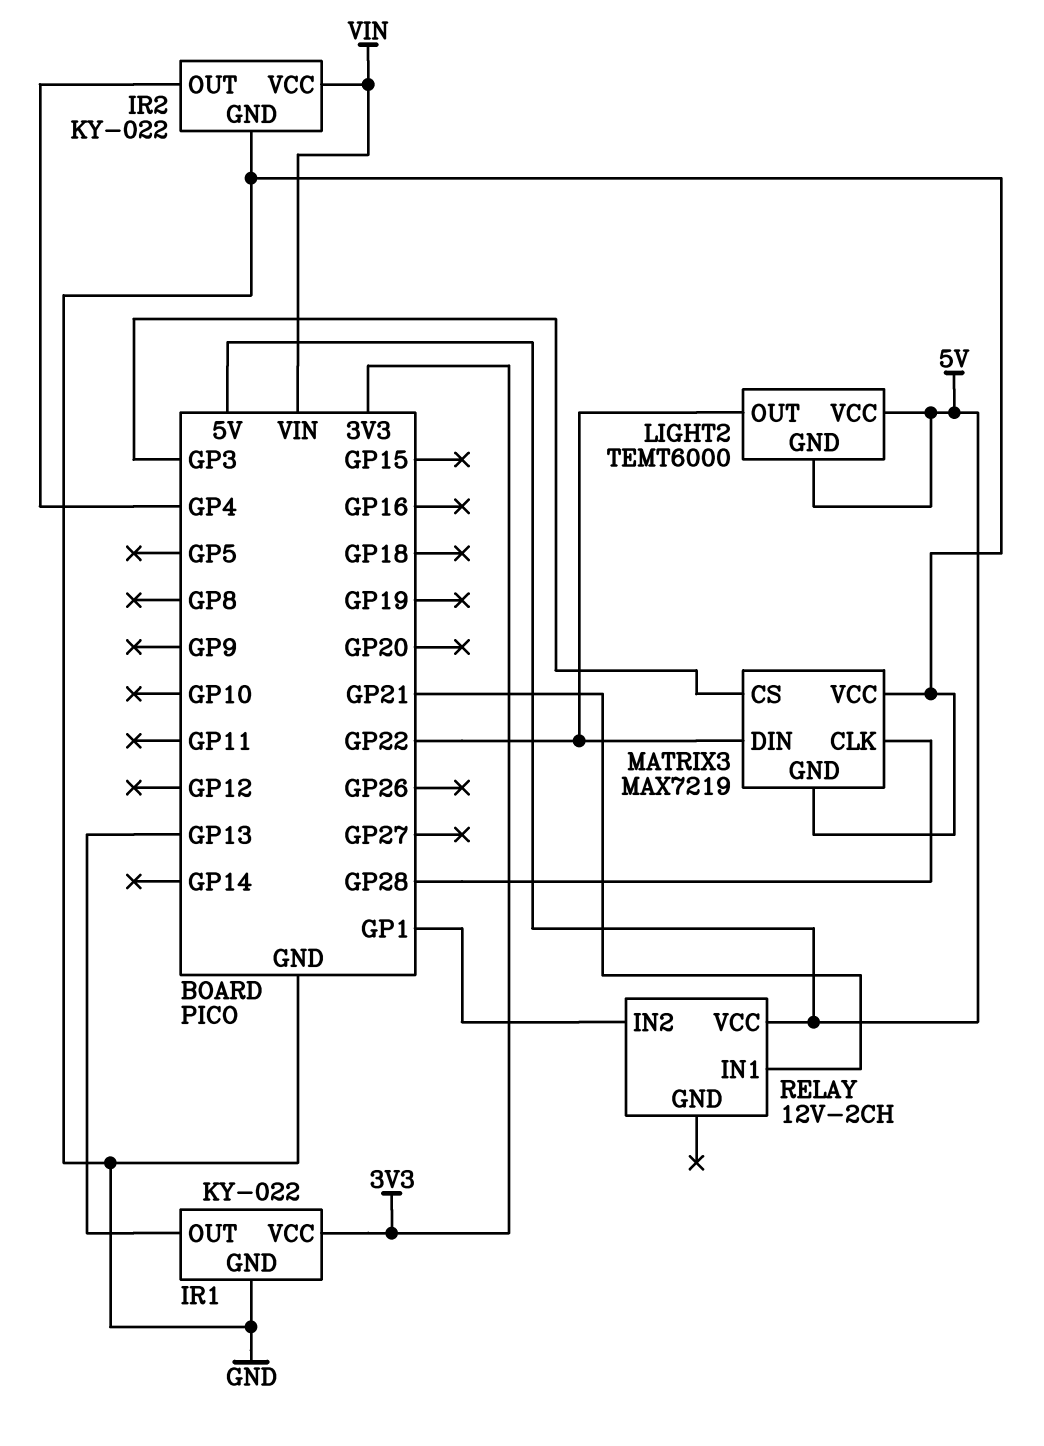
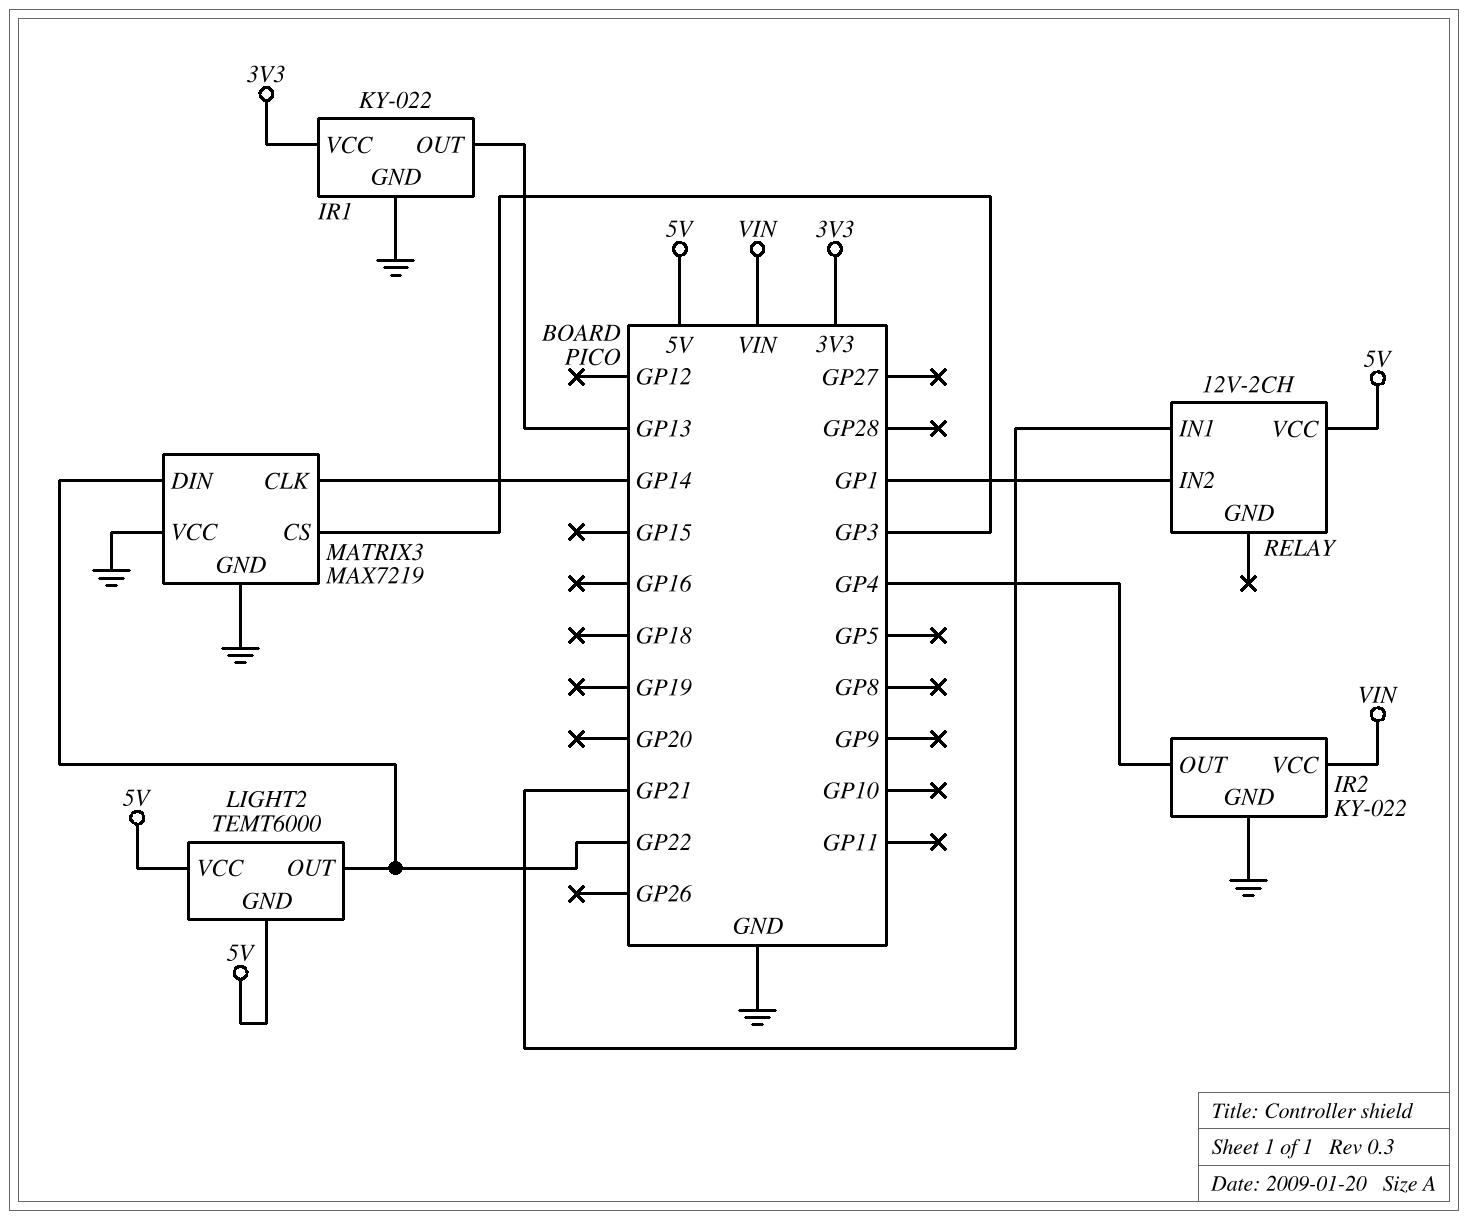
MATRIX3 pin CLK: GP28 -> GP14

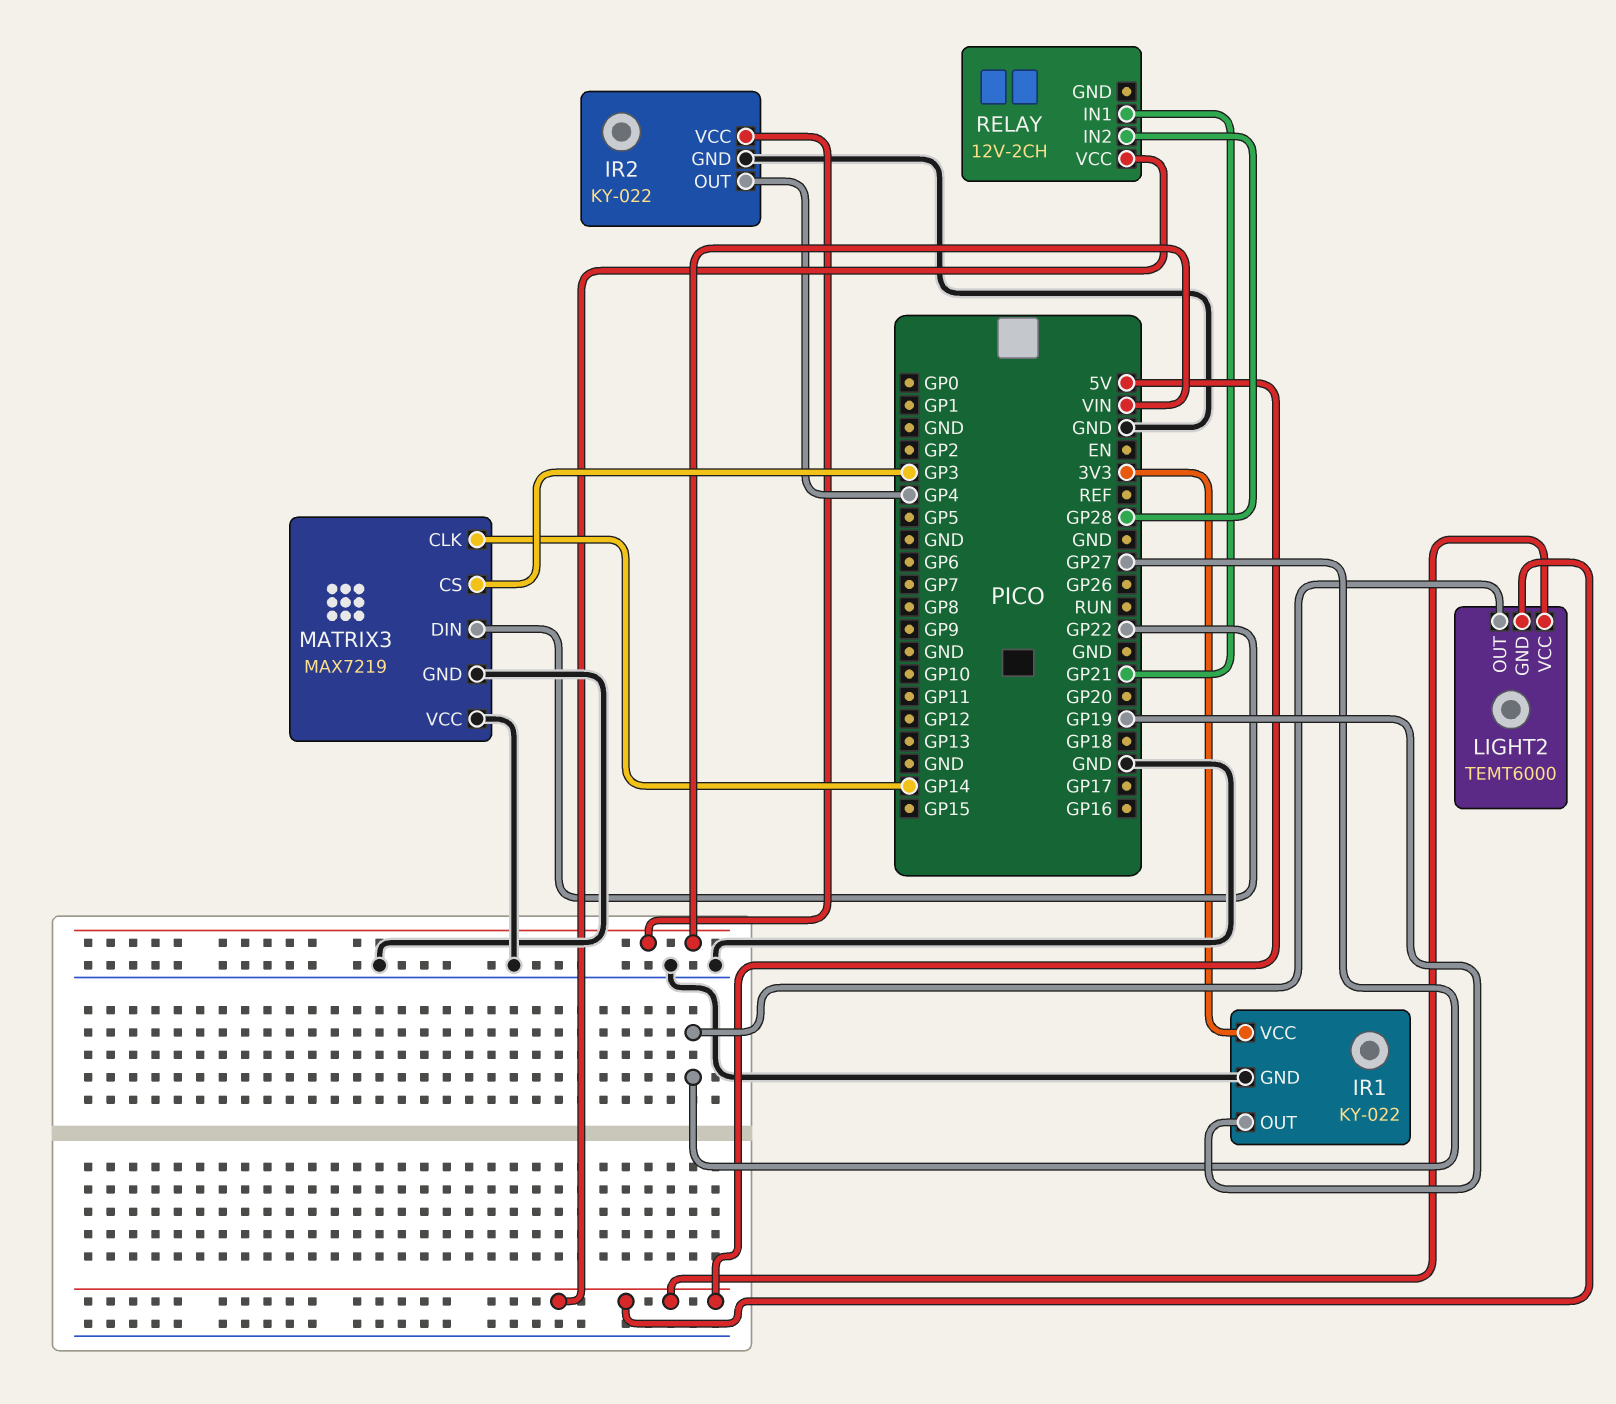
IR1 pin OUT: GP13 -> GP19
LIGHT2 pin OUT: GP22 -> GP27
RELAY pin IN2: GP1 -> GP28

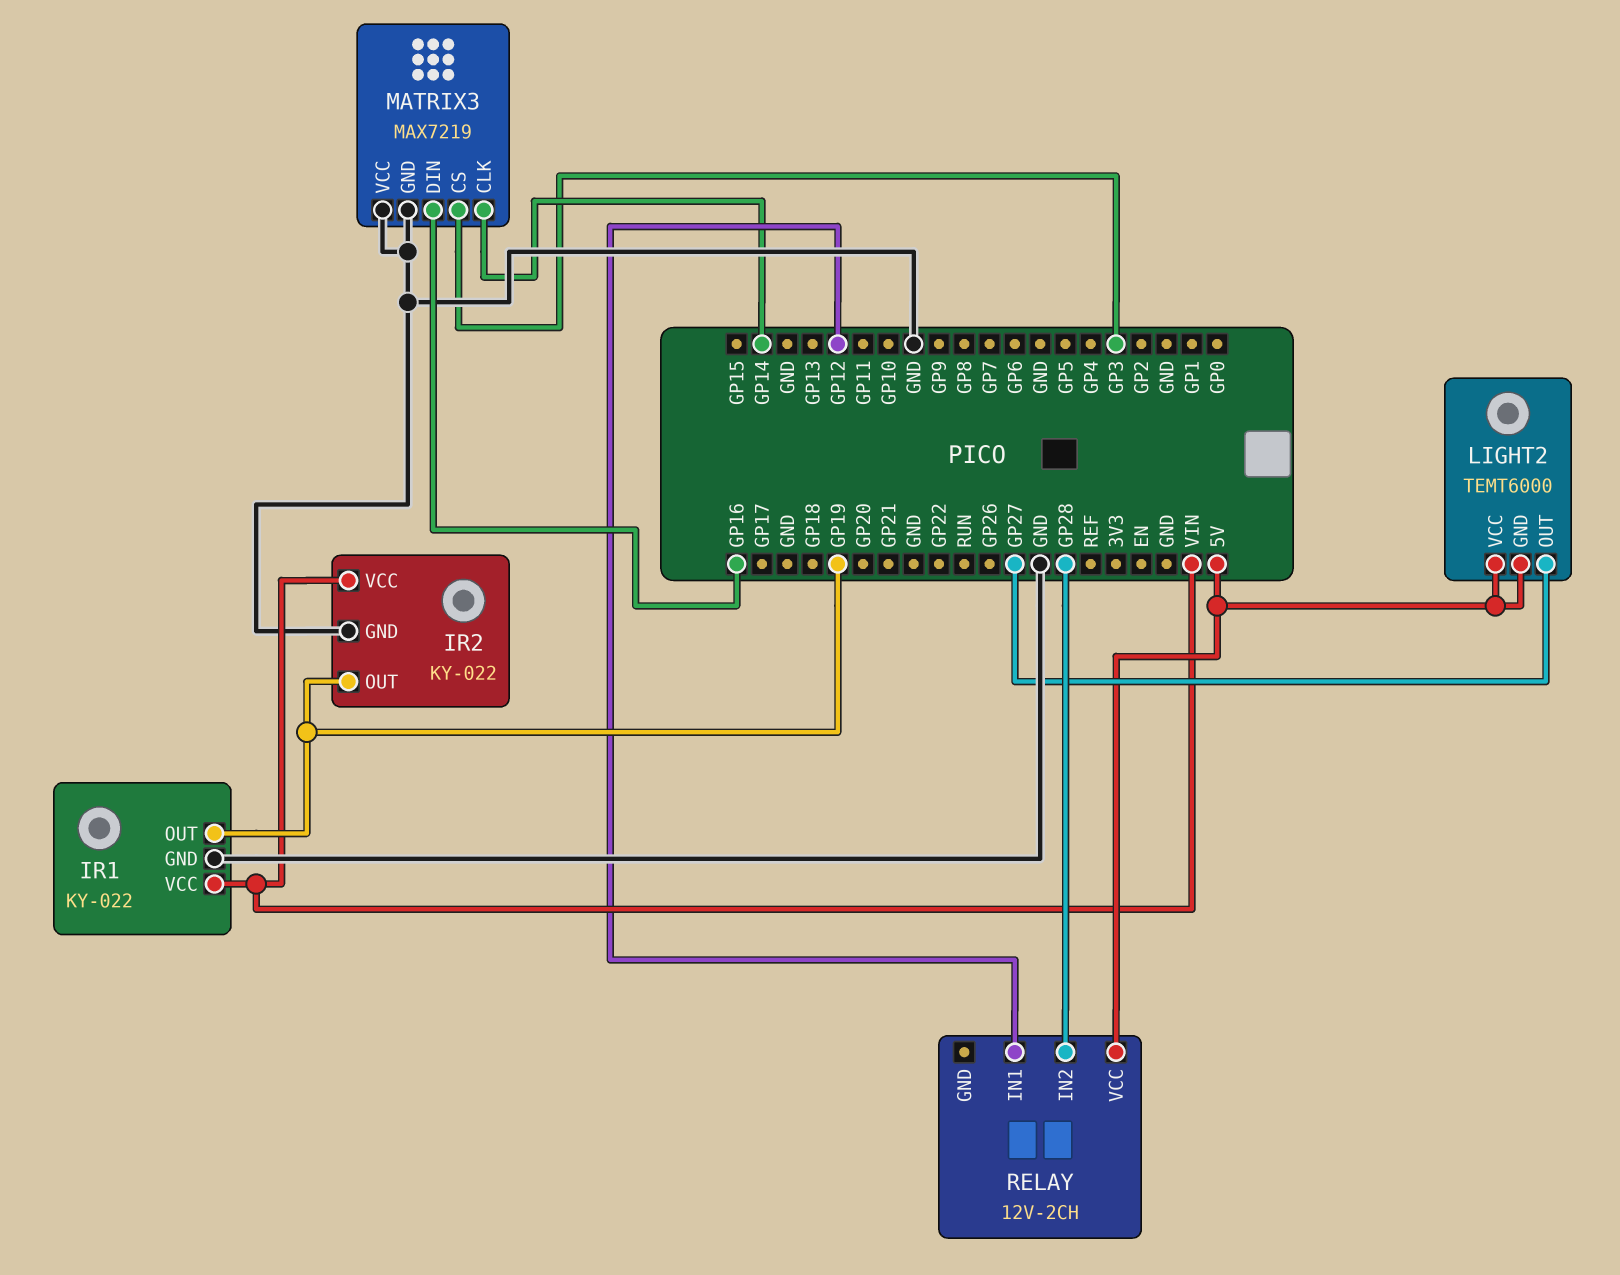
IR1 pin VCC: 3V3 -> VIN
IR2 pin OUT: GP4 -> GP19
MATRIX3 pin DIN: GP22 -> GP16
RELAY pin IN1: GP21 -> GP12

